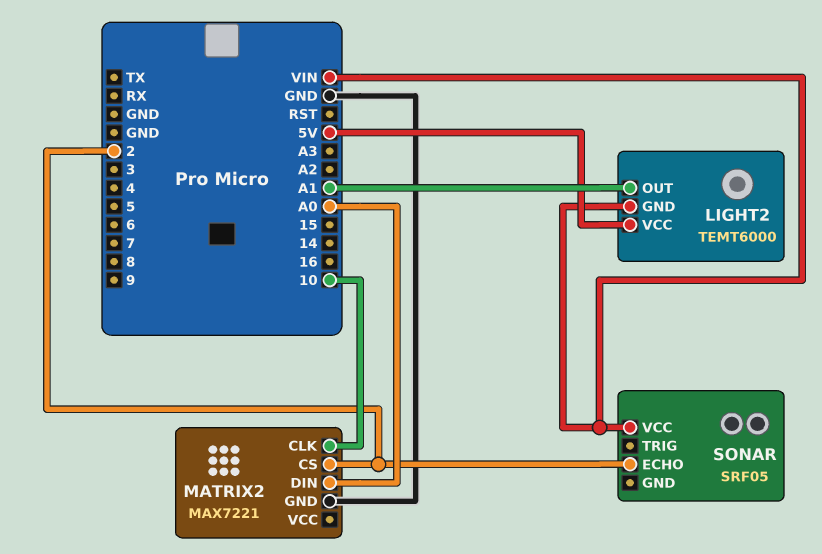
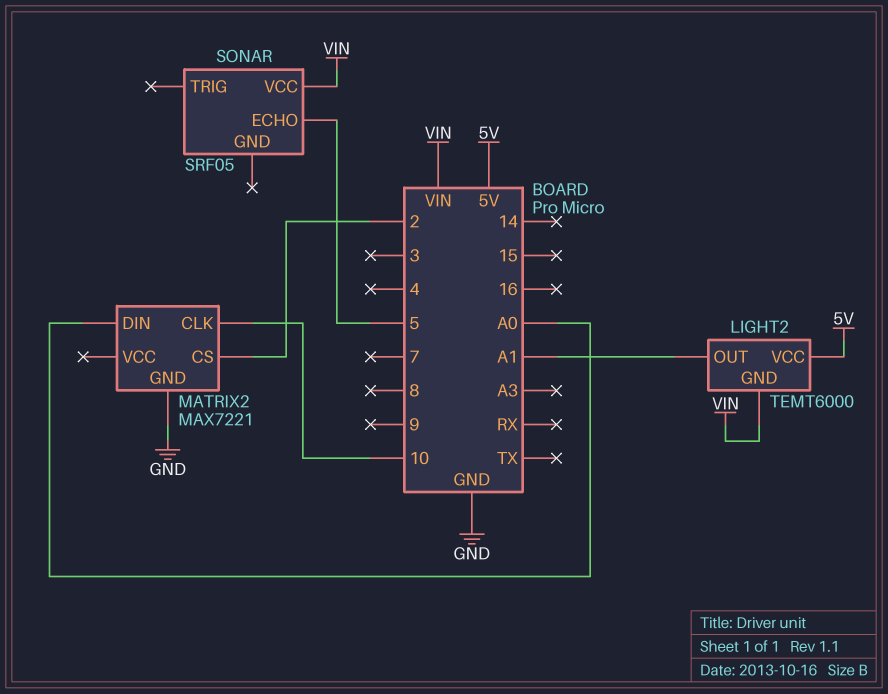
SONAR pin ECHO: 2 -> 5

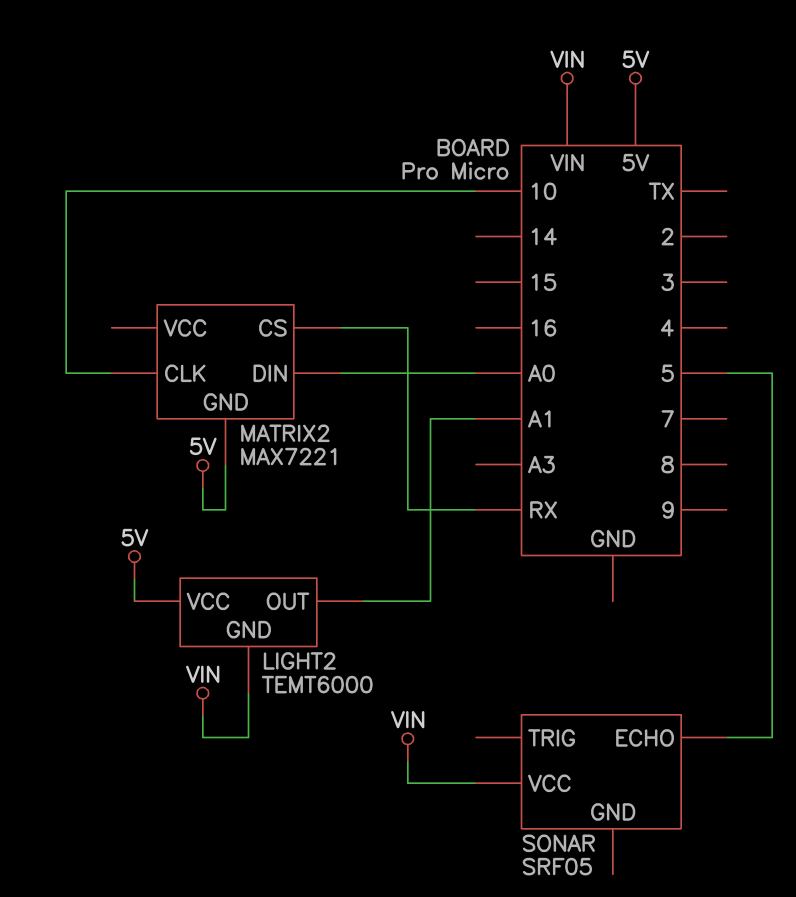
MATRIX2 pin CS: 2 -> RX
MATRIX2 pin GND: GND -> 5V

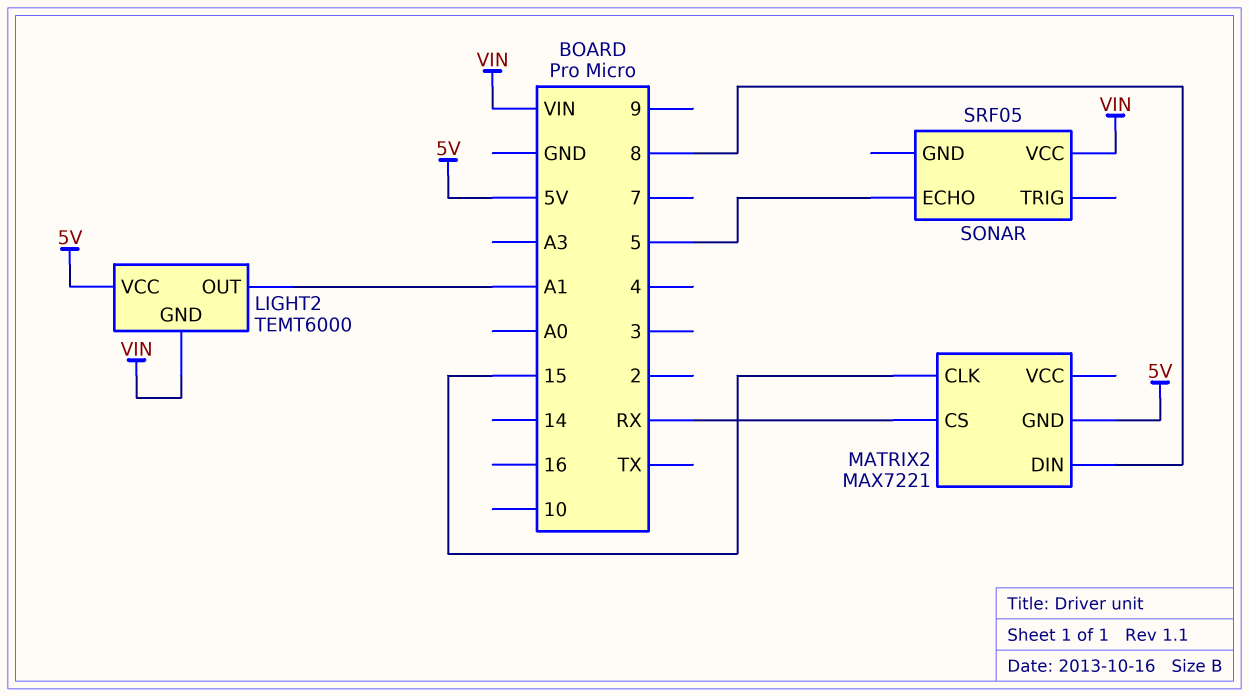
MATRIX2 pin CLK: 10 -> 15
MATRIX2 pin DIN: A0 -> 8

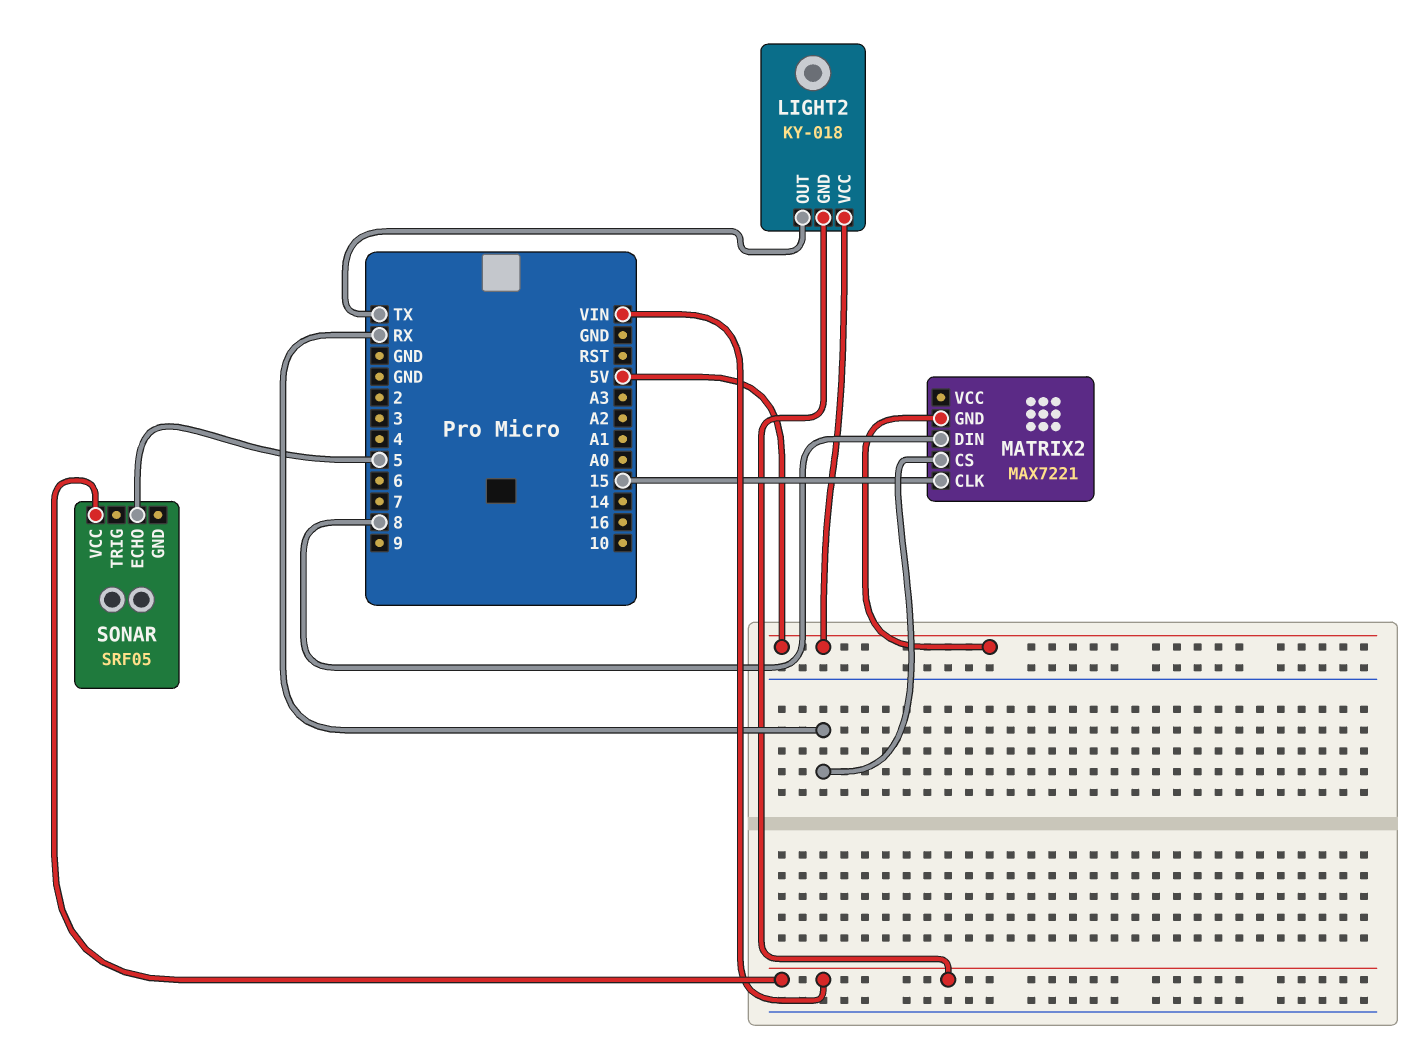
LIGHT2: TEMT6000 -> KY-018
LIGHT2 pin OUT: A1 -> TX

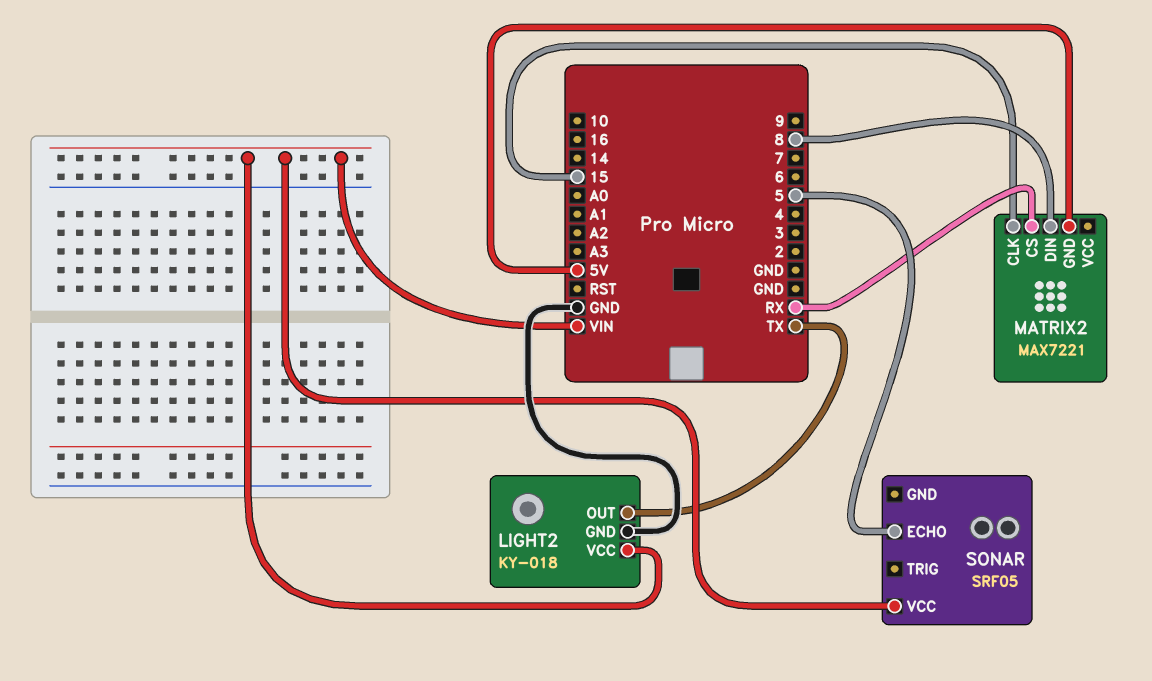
LIGHT2 pin GND: VIN -> GND
LIGHT2 pin VCC: 5V -> VIN

